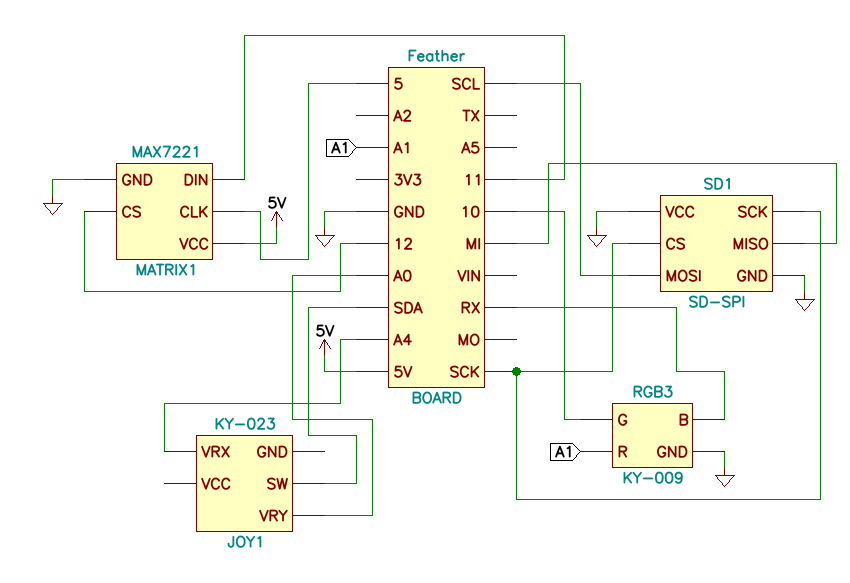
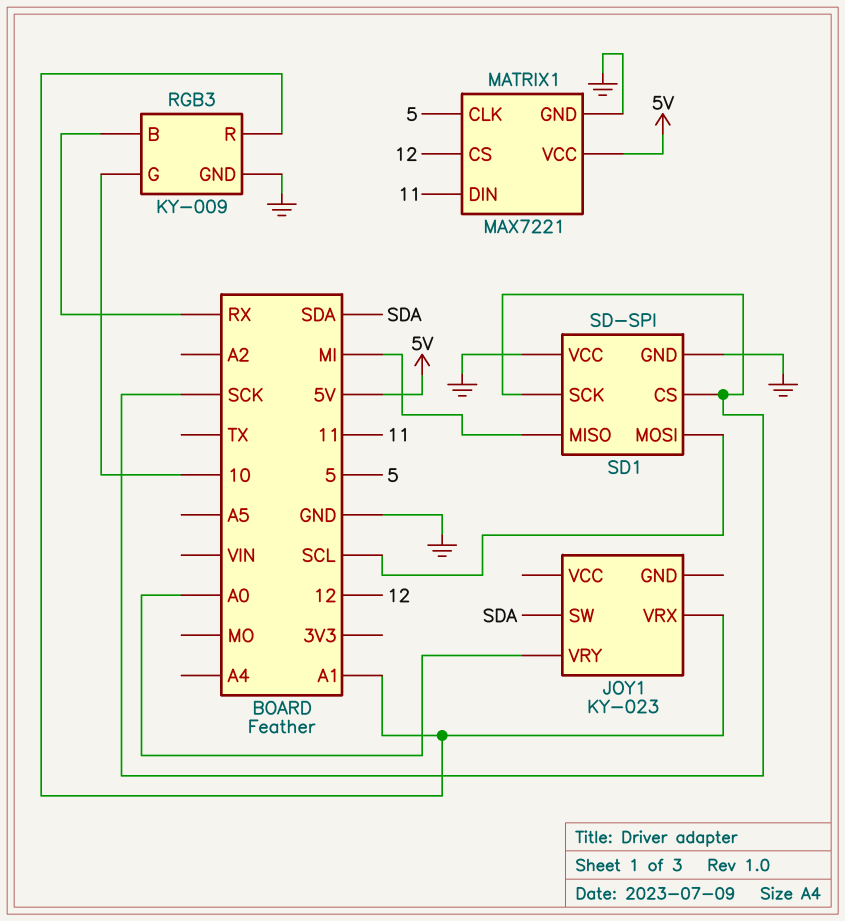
JOY1 pin VRX: A4 -> A1

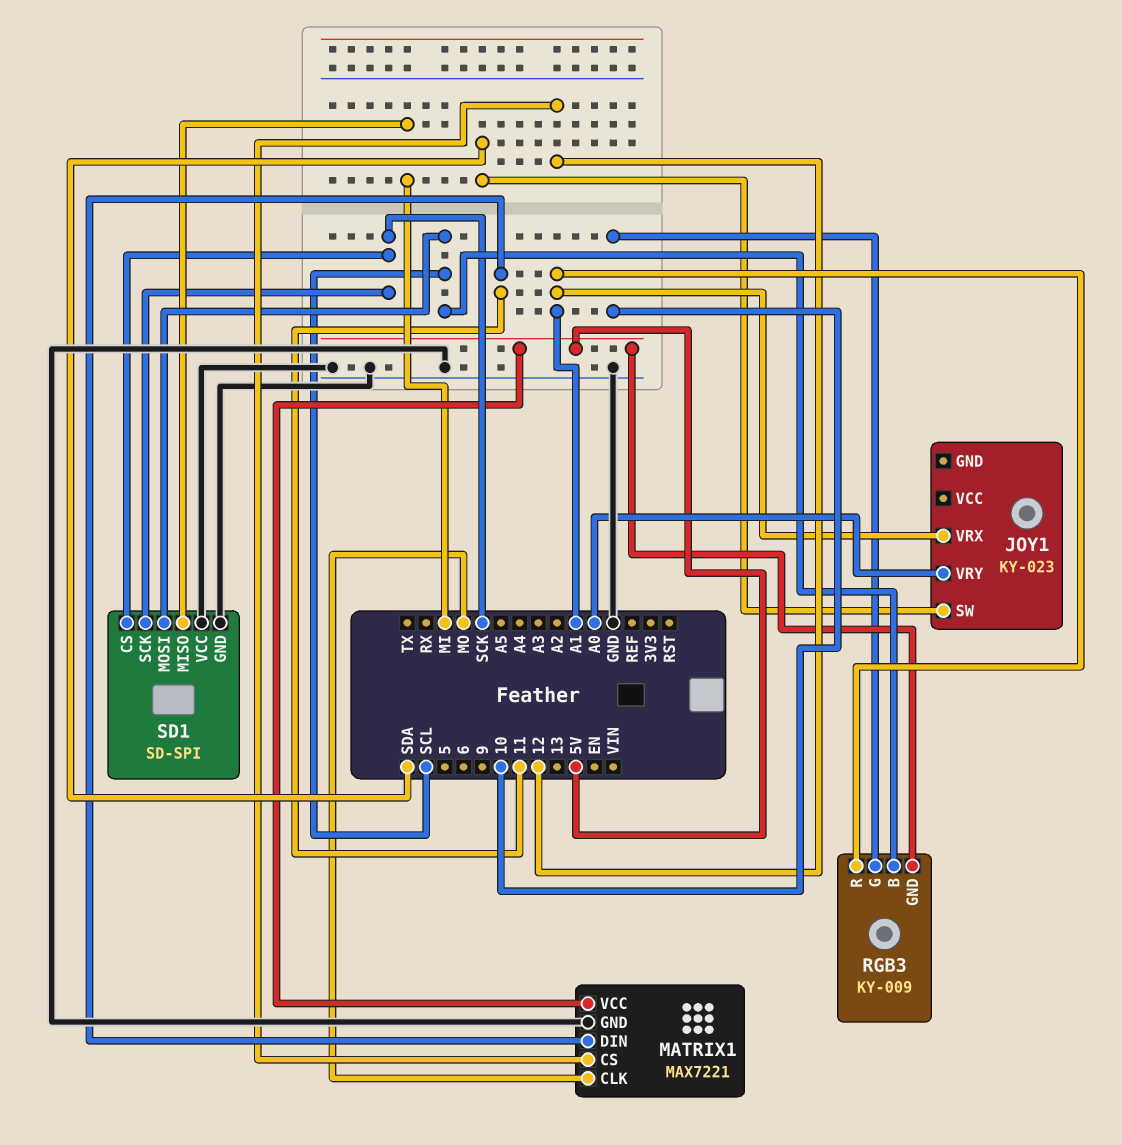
MATRIX1 pin CLK: 5 -> MO
RGB3 pin B: RX -> SCL
RGB3 pin GND: GND -> 5V

